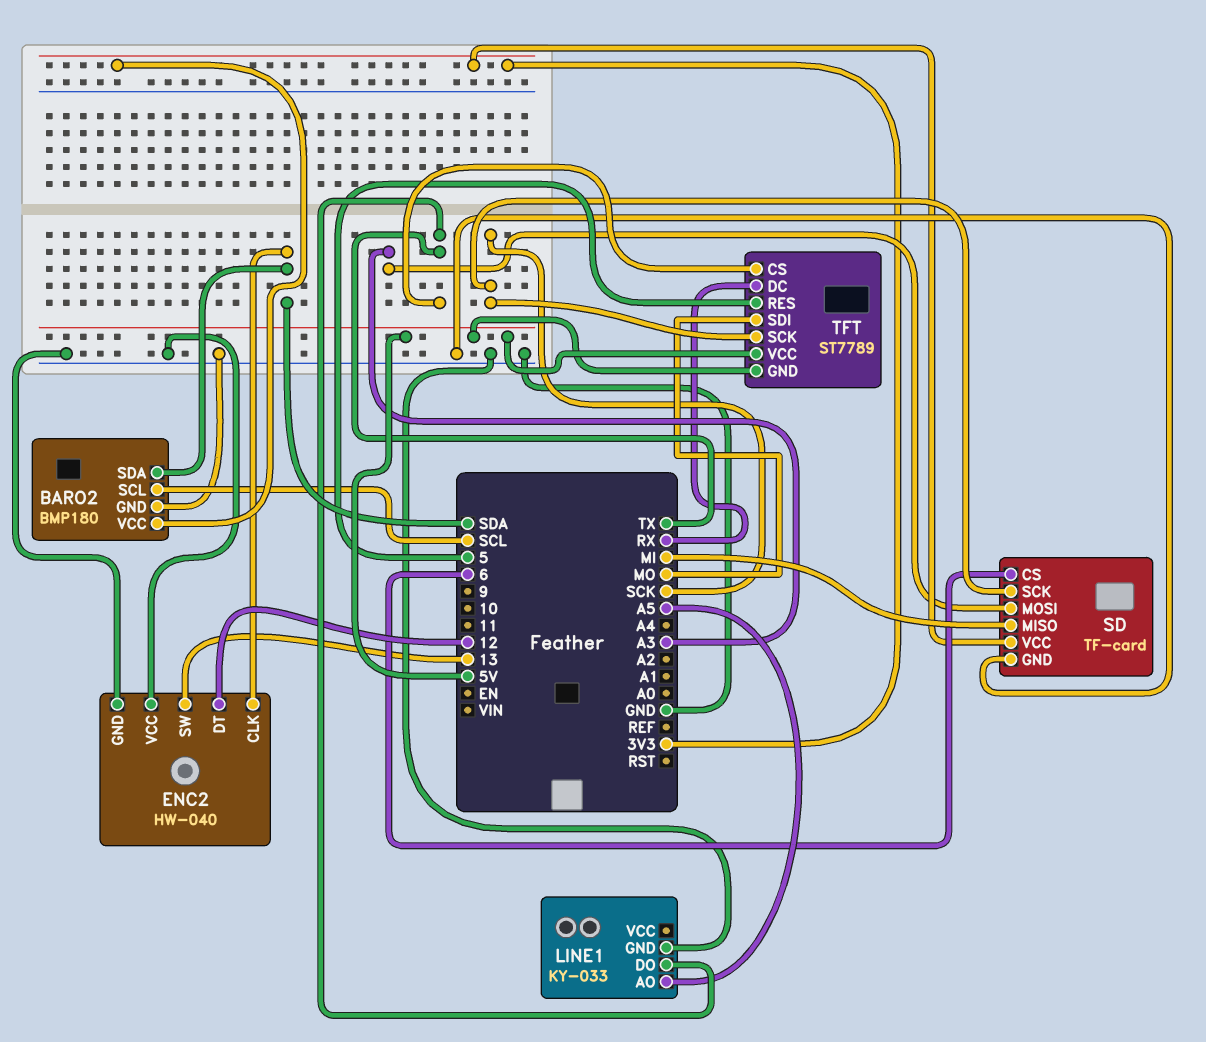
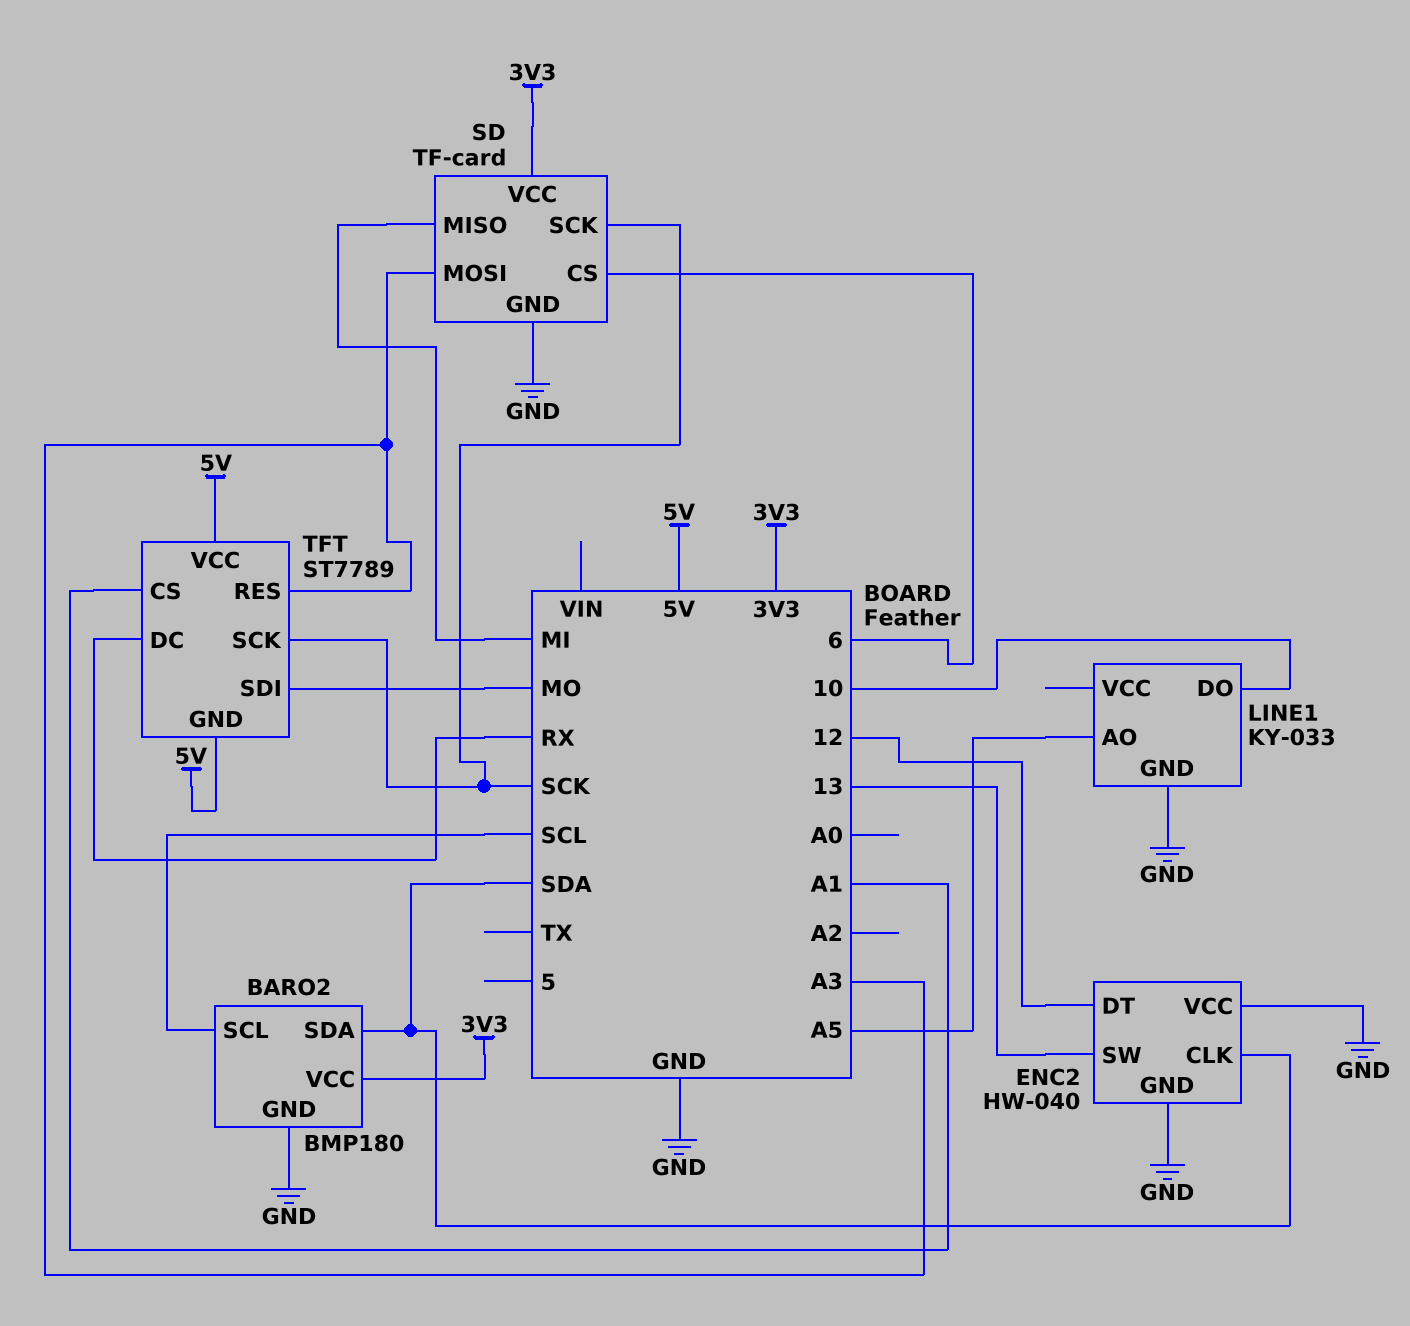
LINE1 pin DO: TX -> 10
TFT pin CS: TX -> A1
TFT pin RES: 5 -> A3

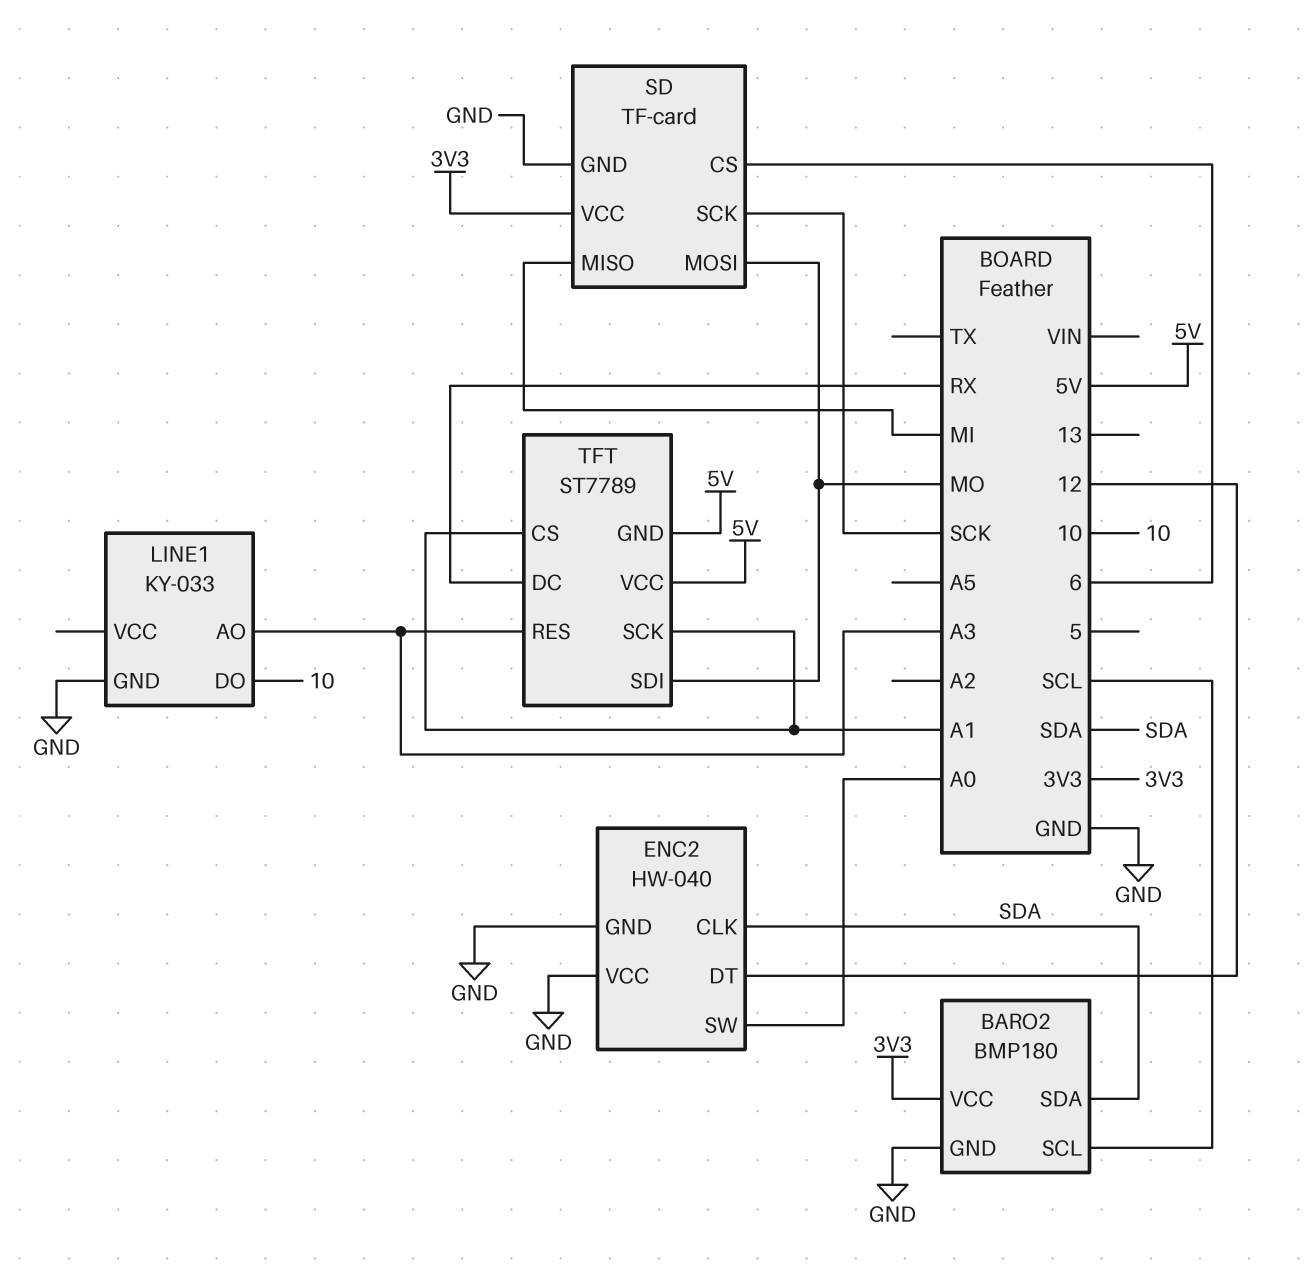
ENC2 pin SW: 13 -> A0
LINE1 pin AO: A5 -> A3
SD pin MOSI: A3 -> MO
TFT pin SCK: SCK -> A1

